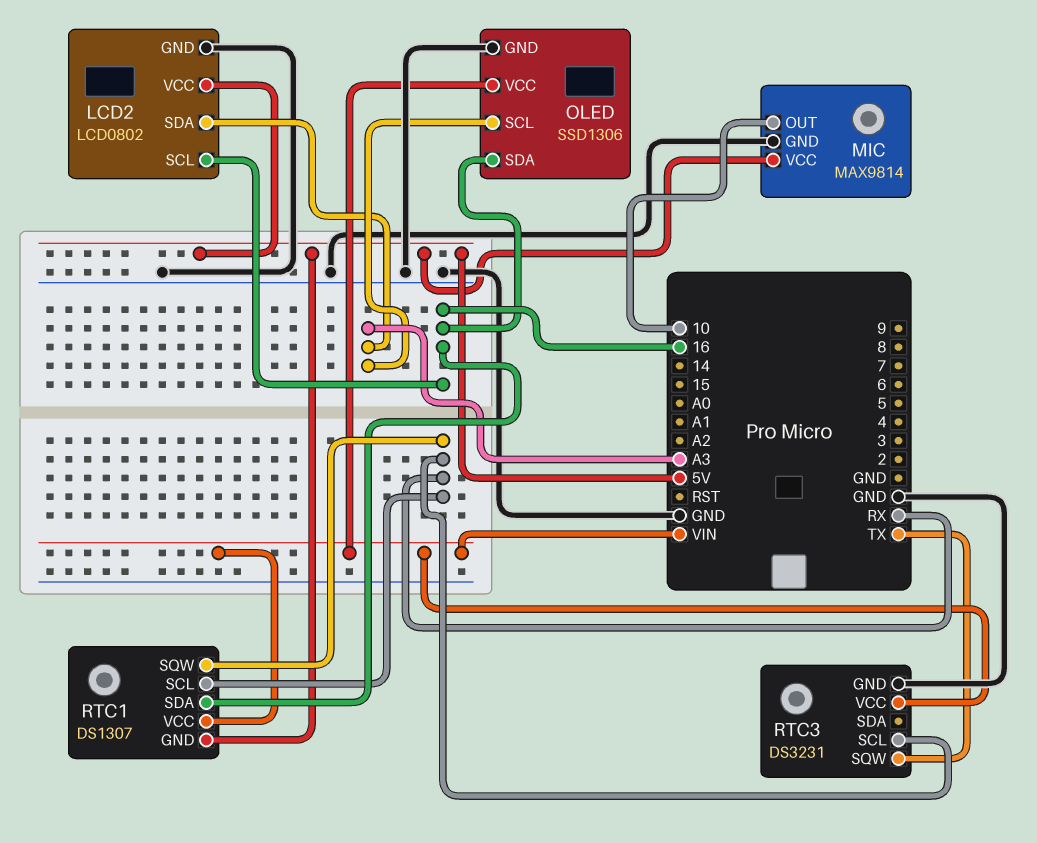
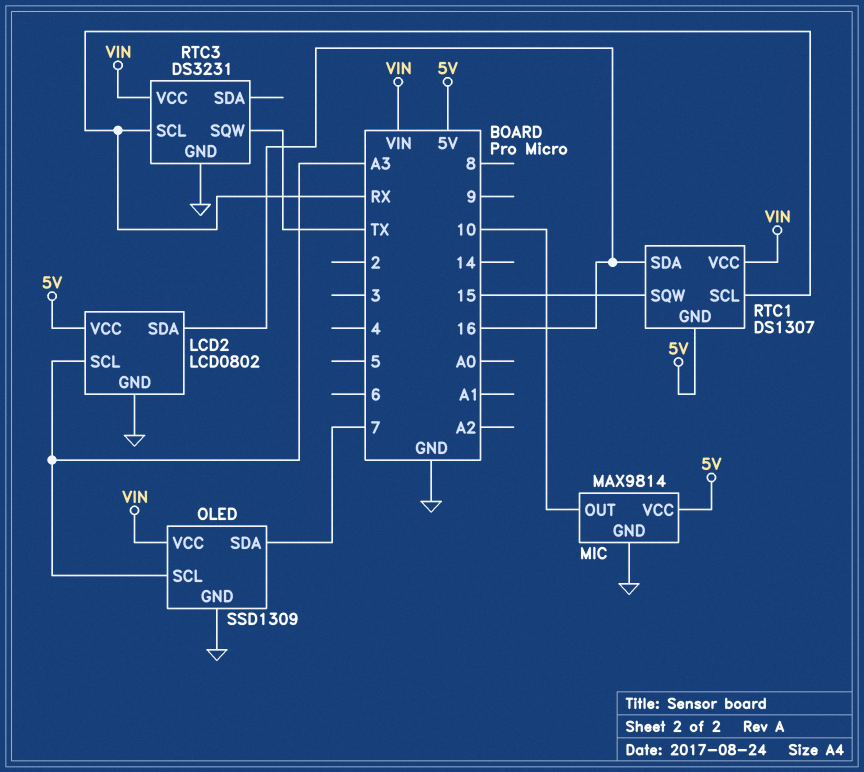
LCD2 pin SCL: 16 -> A3
LCD2 pin SDA: A3 -> 16
OLED: SSD1306 -> SSD1309
OLED pin SDA: 16 -> 7
RTC1 pin SQW: RX -> 15

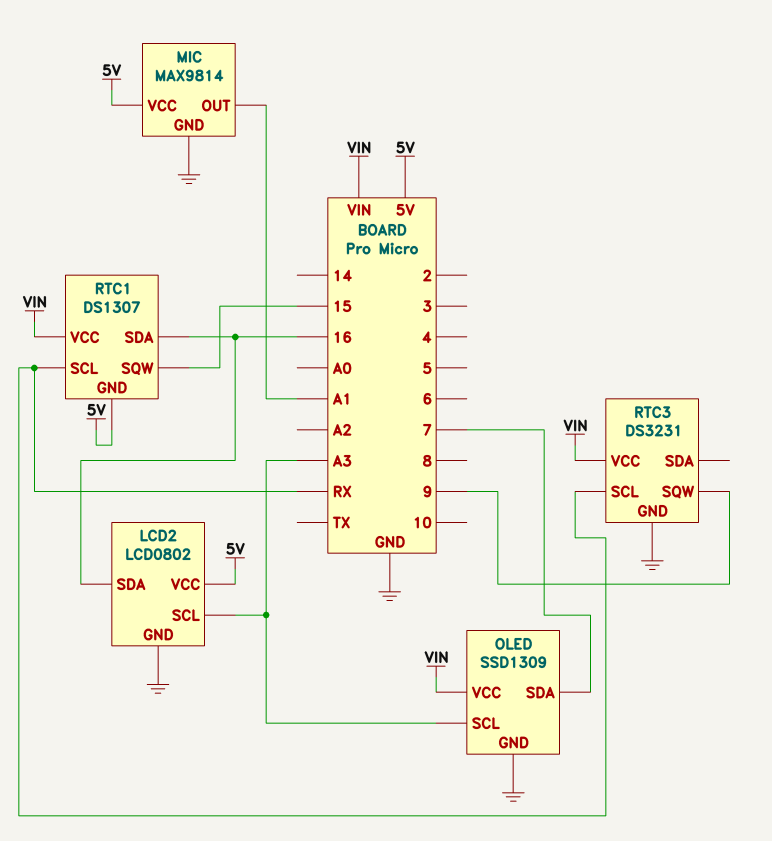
MIC pin OUT: 10 -> A1
RTC3 pin SQW: TX -> 9

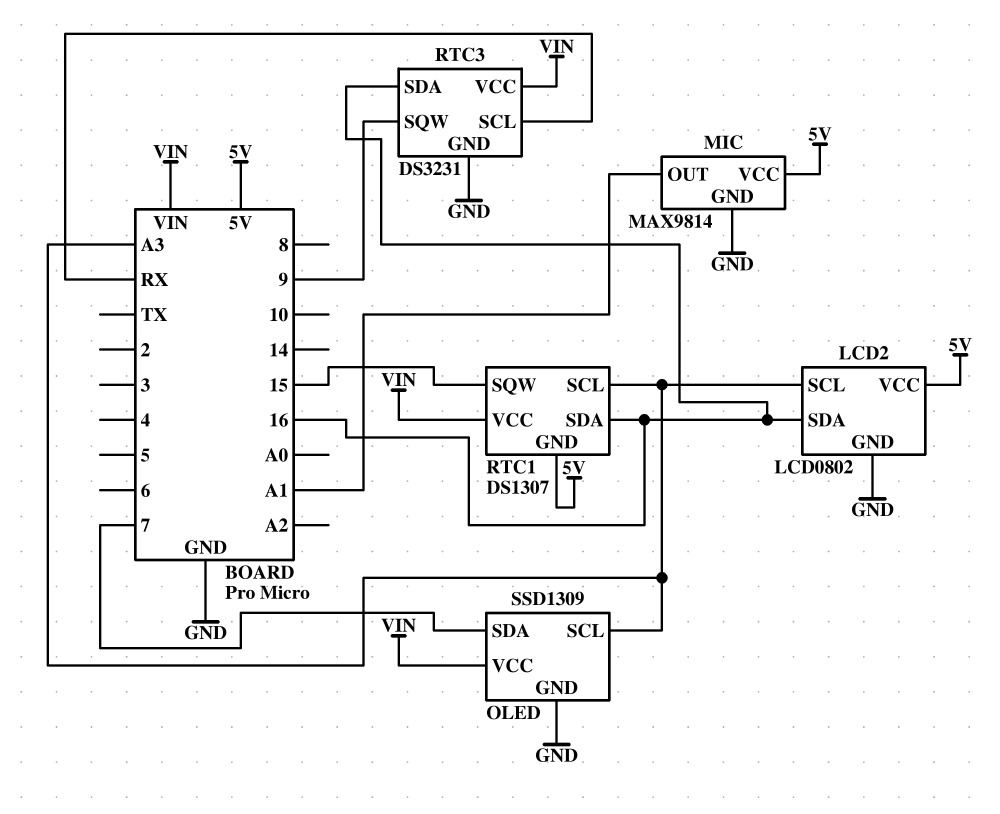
RTC1 pin SCL: RX -> A3
RTC3 pin SDA: none -> 16

